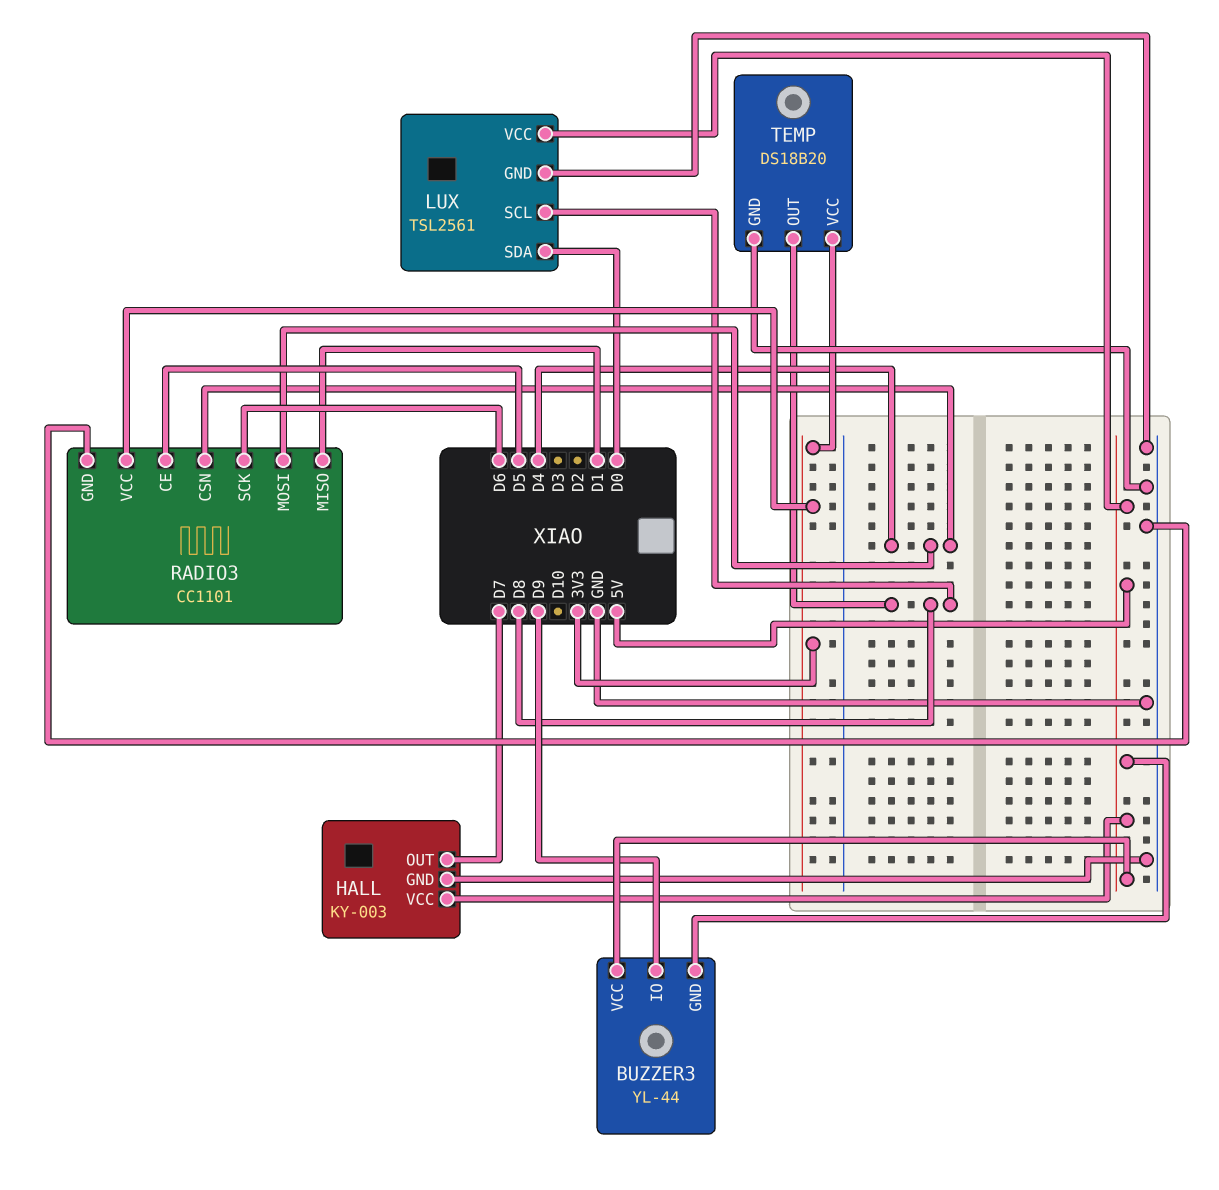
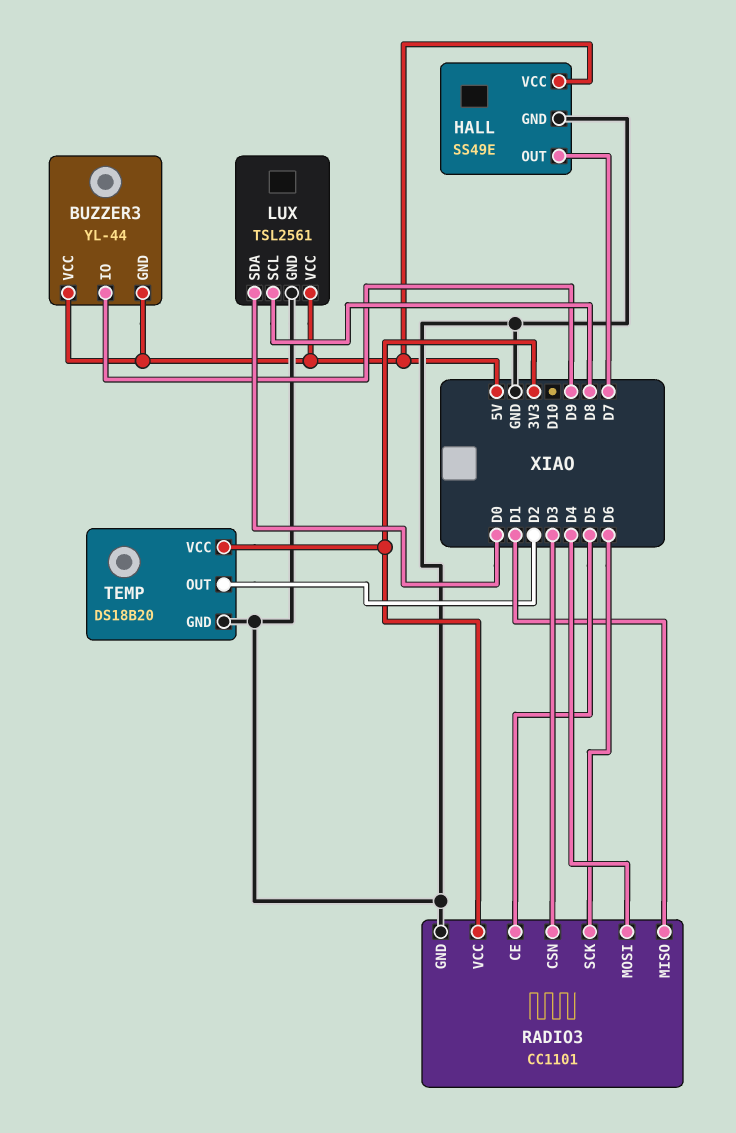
HALL: KY-003 -> SS49E
RADIO3 pin CSN: D4 -> D3
TEMP pin OUT: D8 -> D2

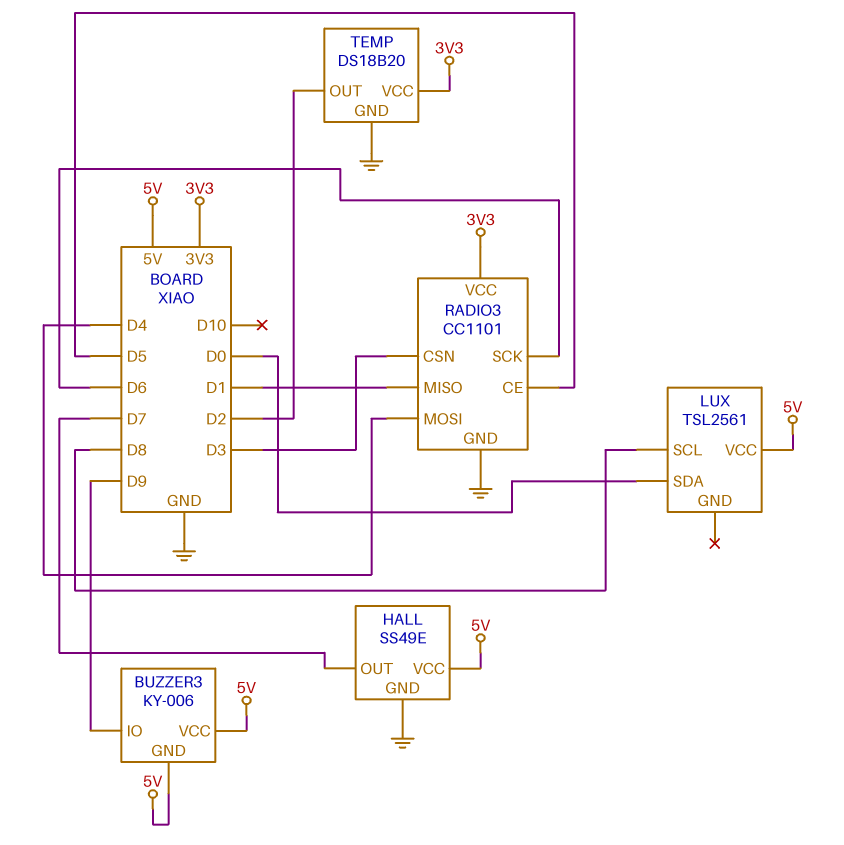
BUZZER3: YL-44 -> KY-006
LUX pin GND: GND -> none

